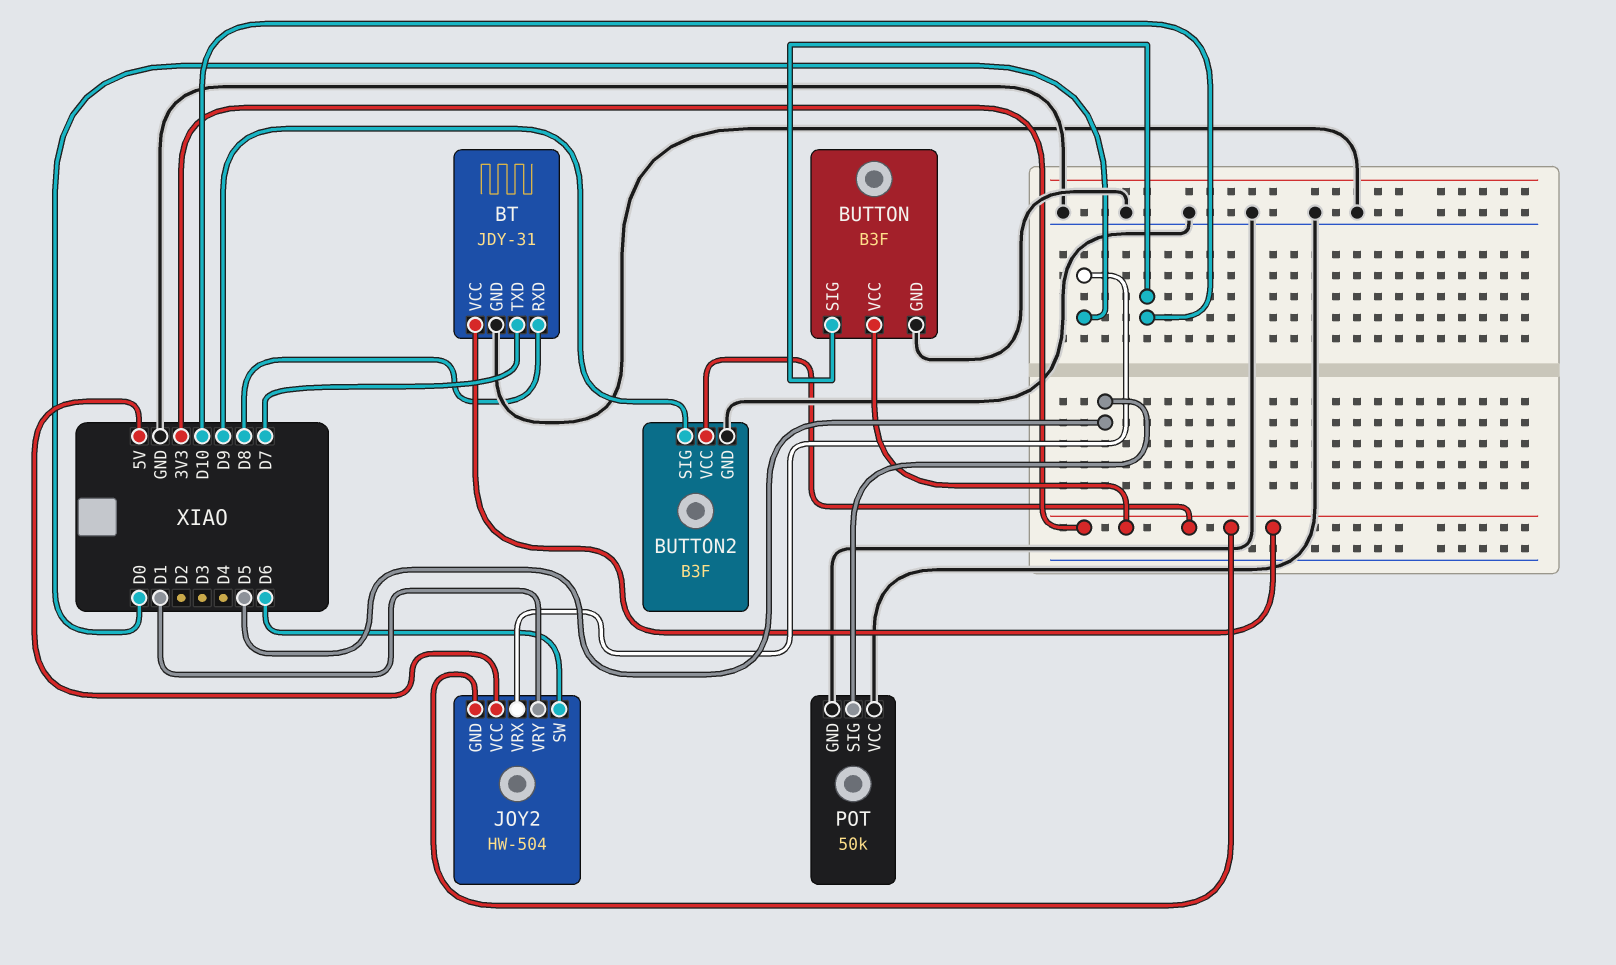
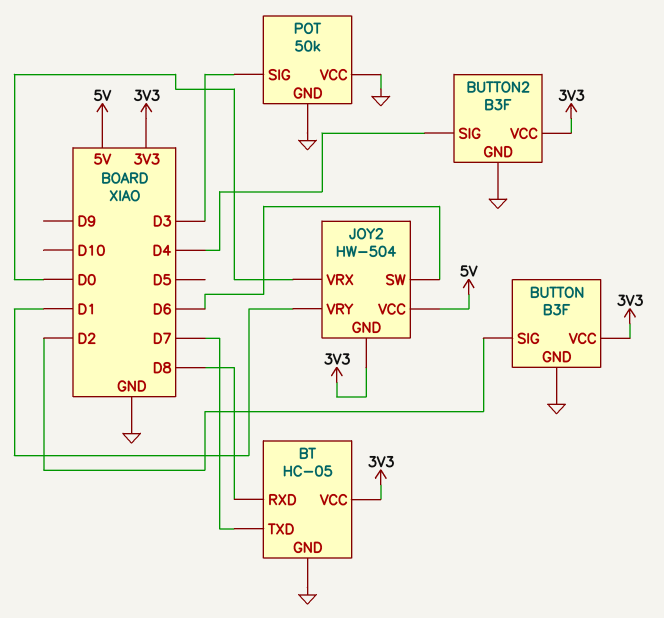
BT: JDY-31 -> HC-05
BUTTON pin SIG: D10 -> D2
BUTTON2 pin SIG: D9 -> D4
POT pin SIG: D5 -> D3

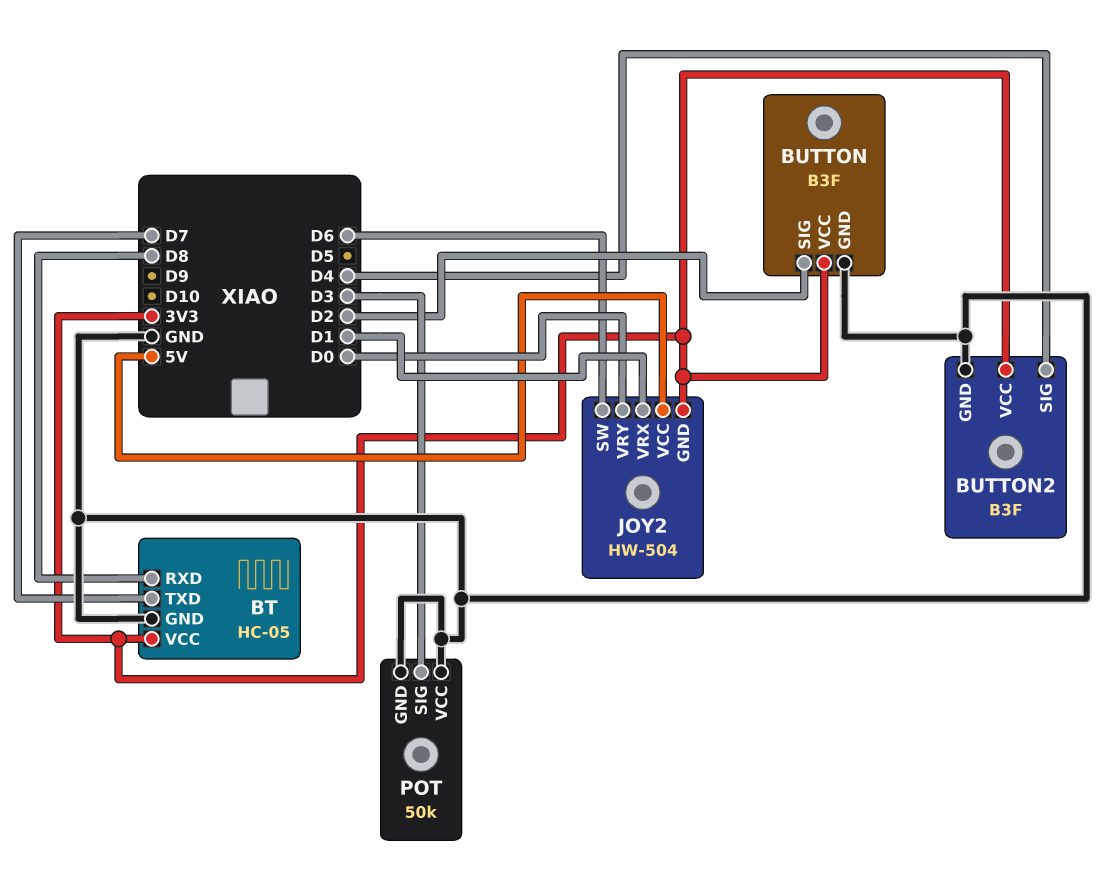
JOY2 pin VRX: D0 -> D1
JOY2 pin VRY: D1 -> D0

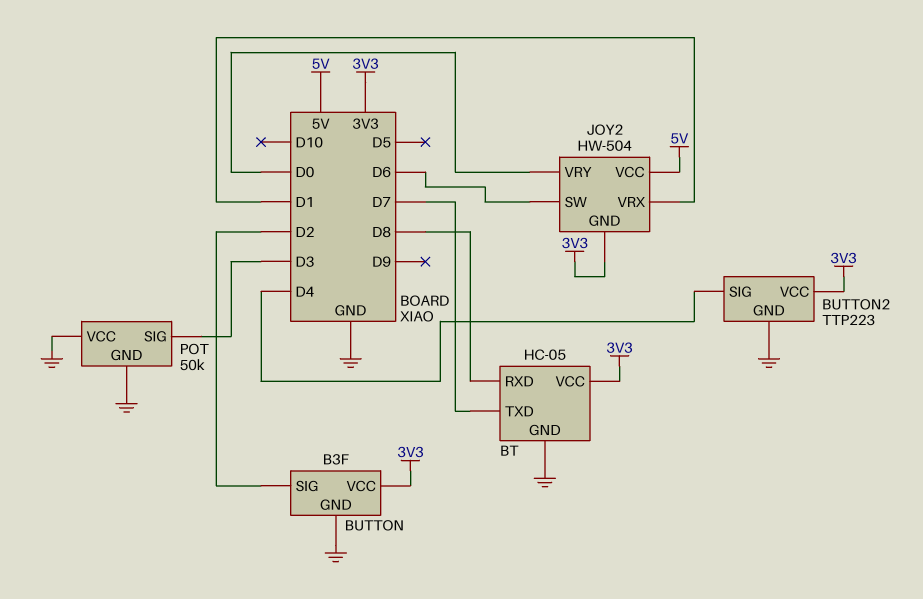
BUTTON2: B3F -> TTP223

